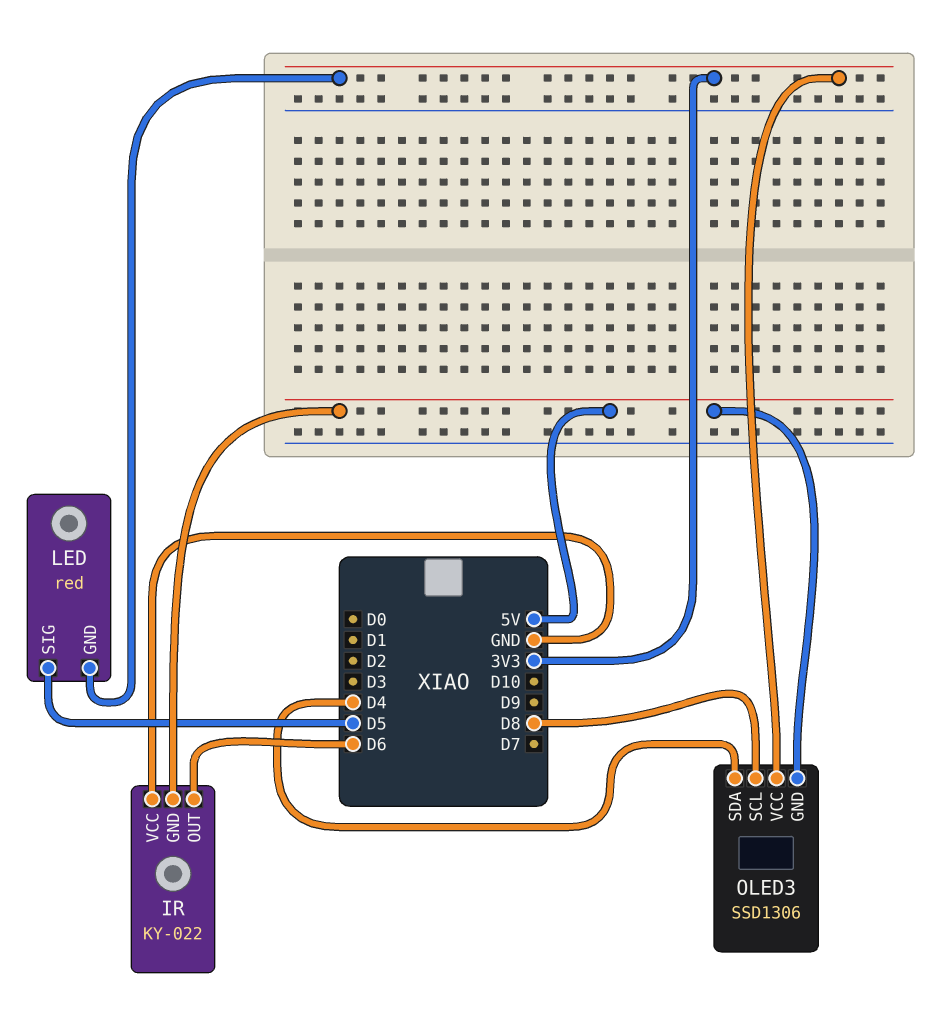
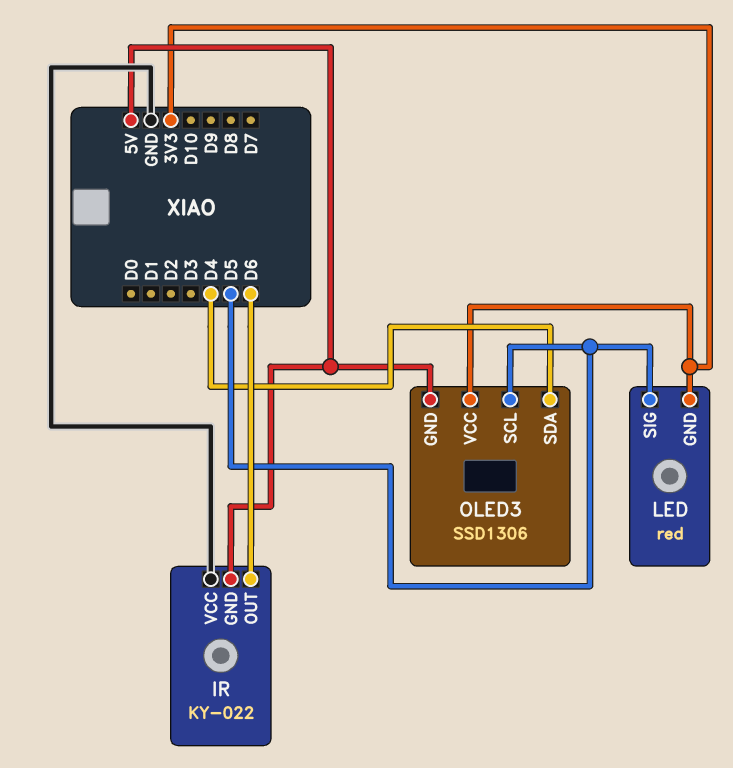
OLED3 pin SCL: D8 -> D5

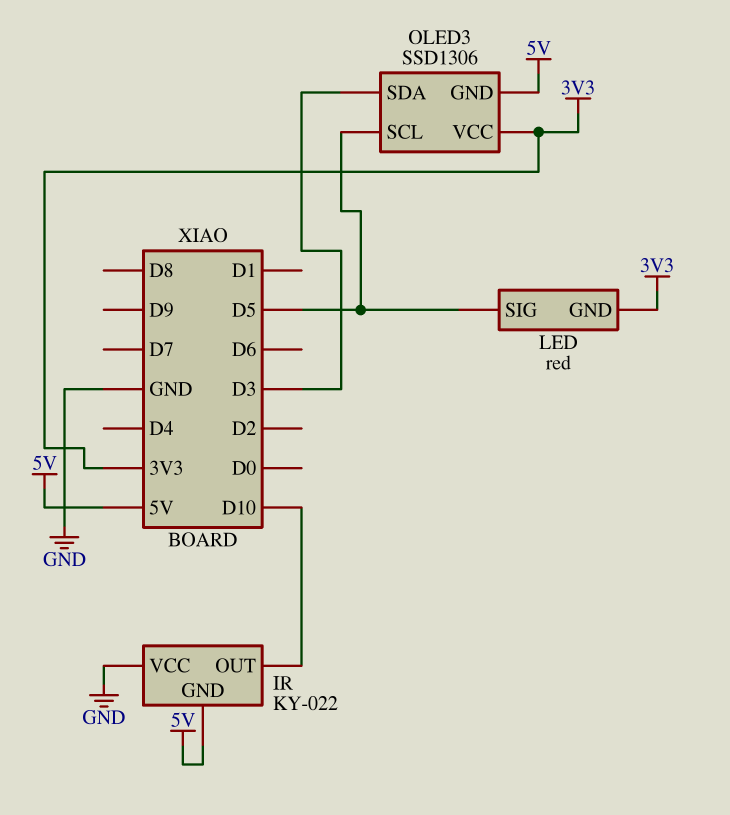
IR pin OUT: D6 -> D10
OLED3 pin SDA: D4 -> D3

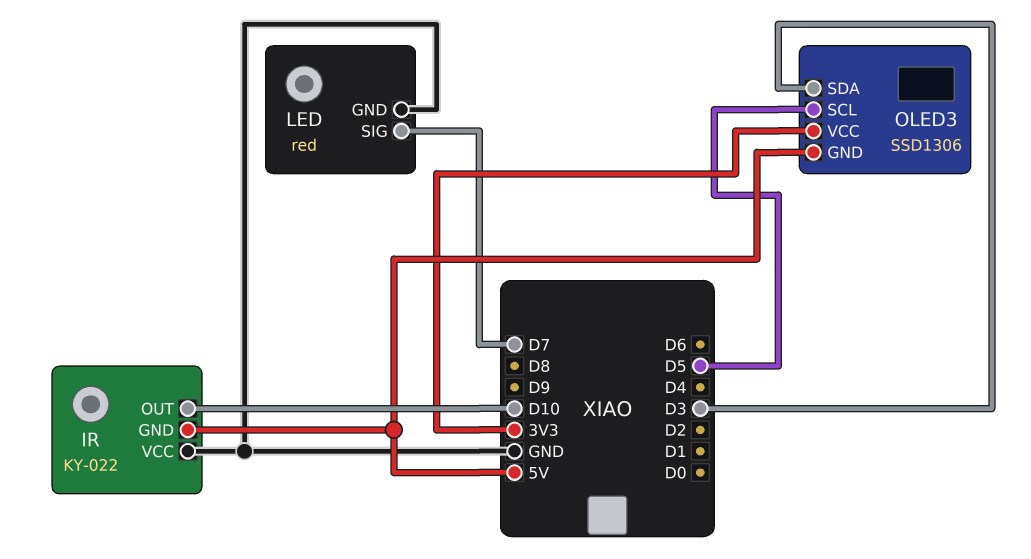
LED pin GND: 3V3 -> GND
LED pin SIG: D5 -> D7

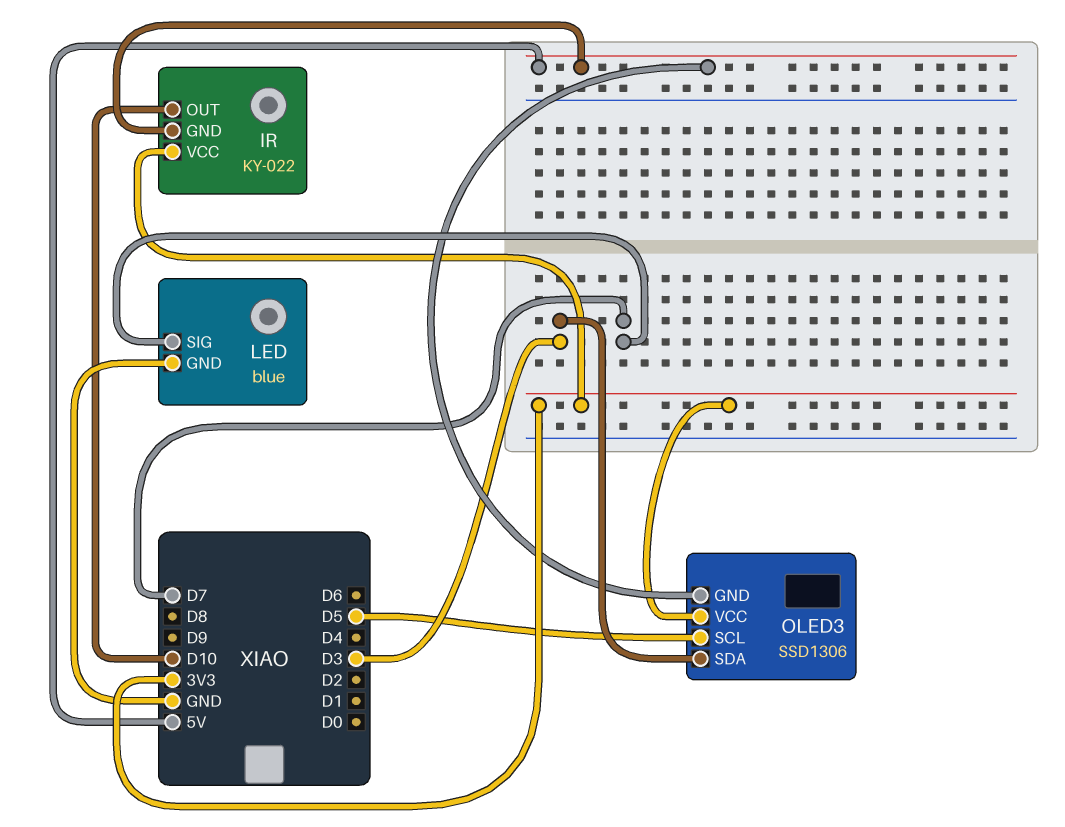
IR pin VCC: GND -> 3V3
LED: red -> blue

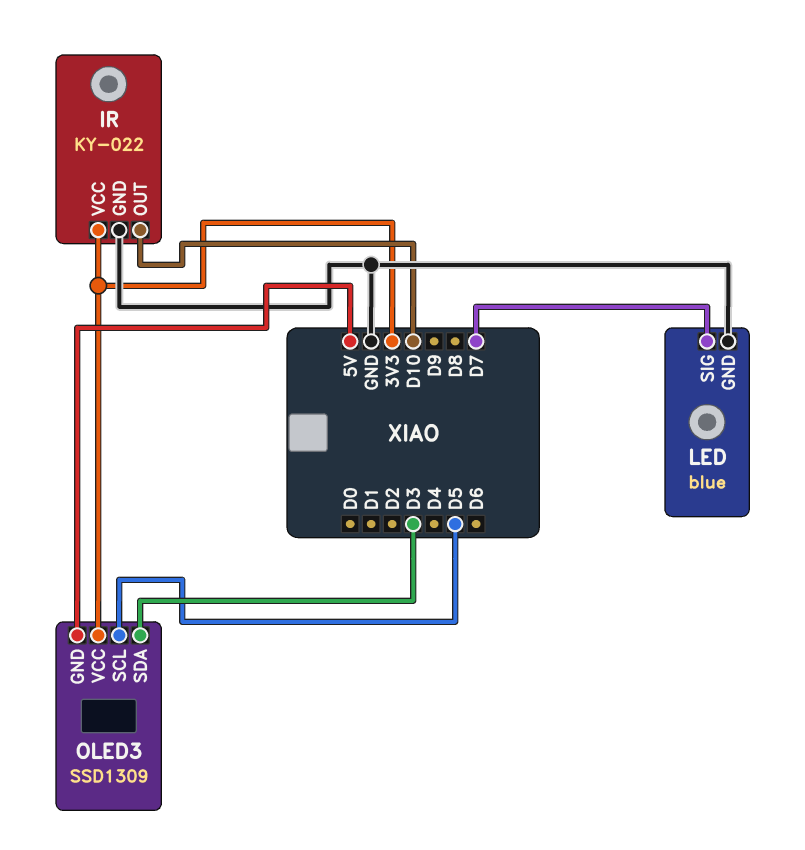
IR pin GND: 5V -> GND
OLED3: SSD1306 -> SSD1309

